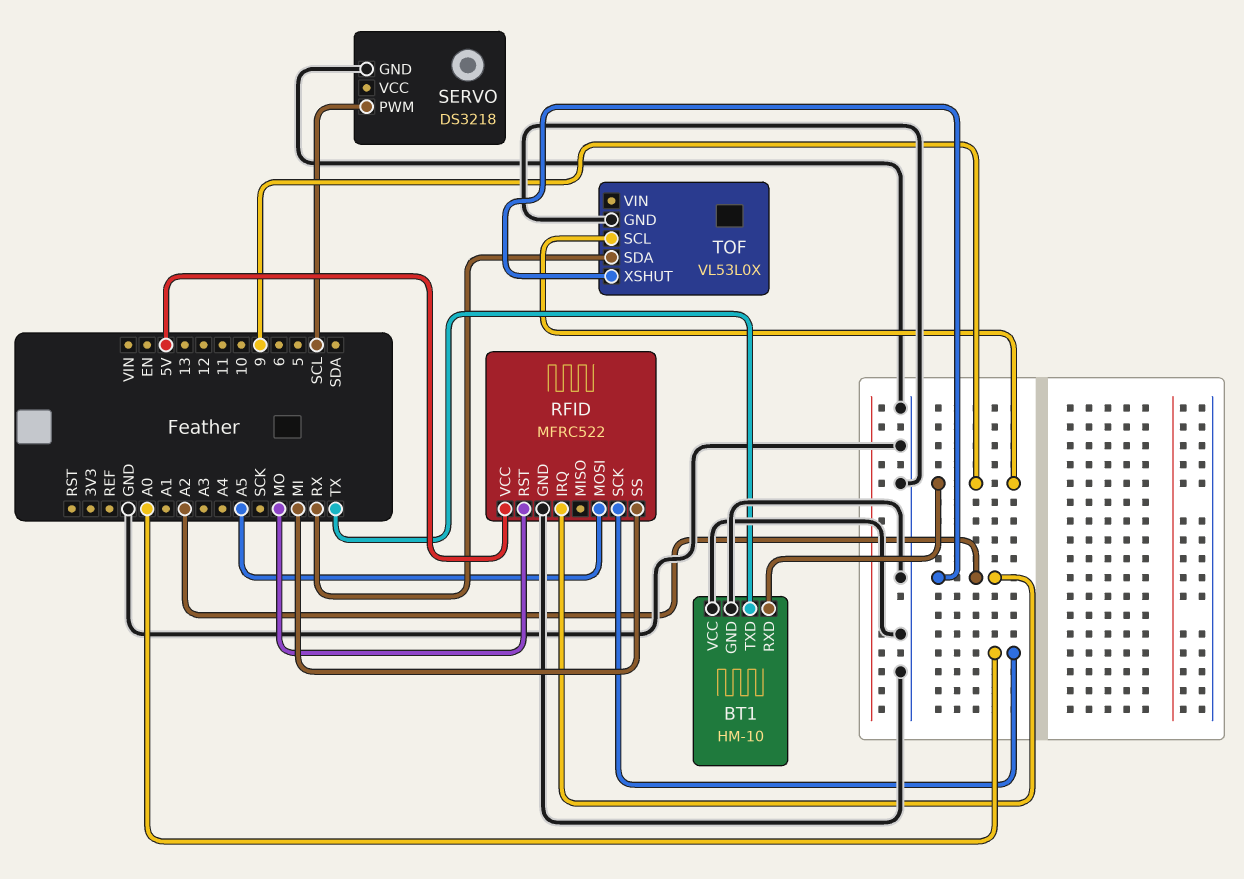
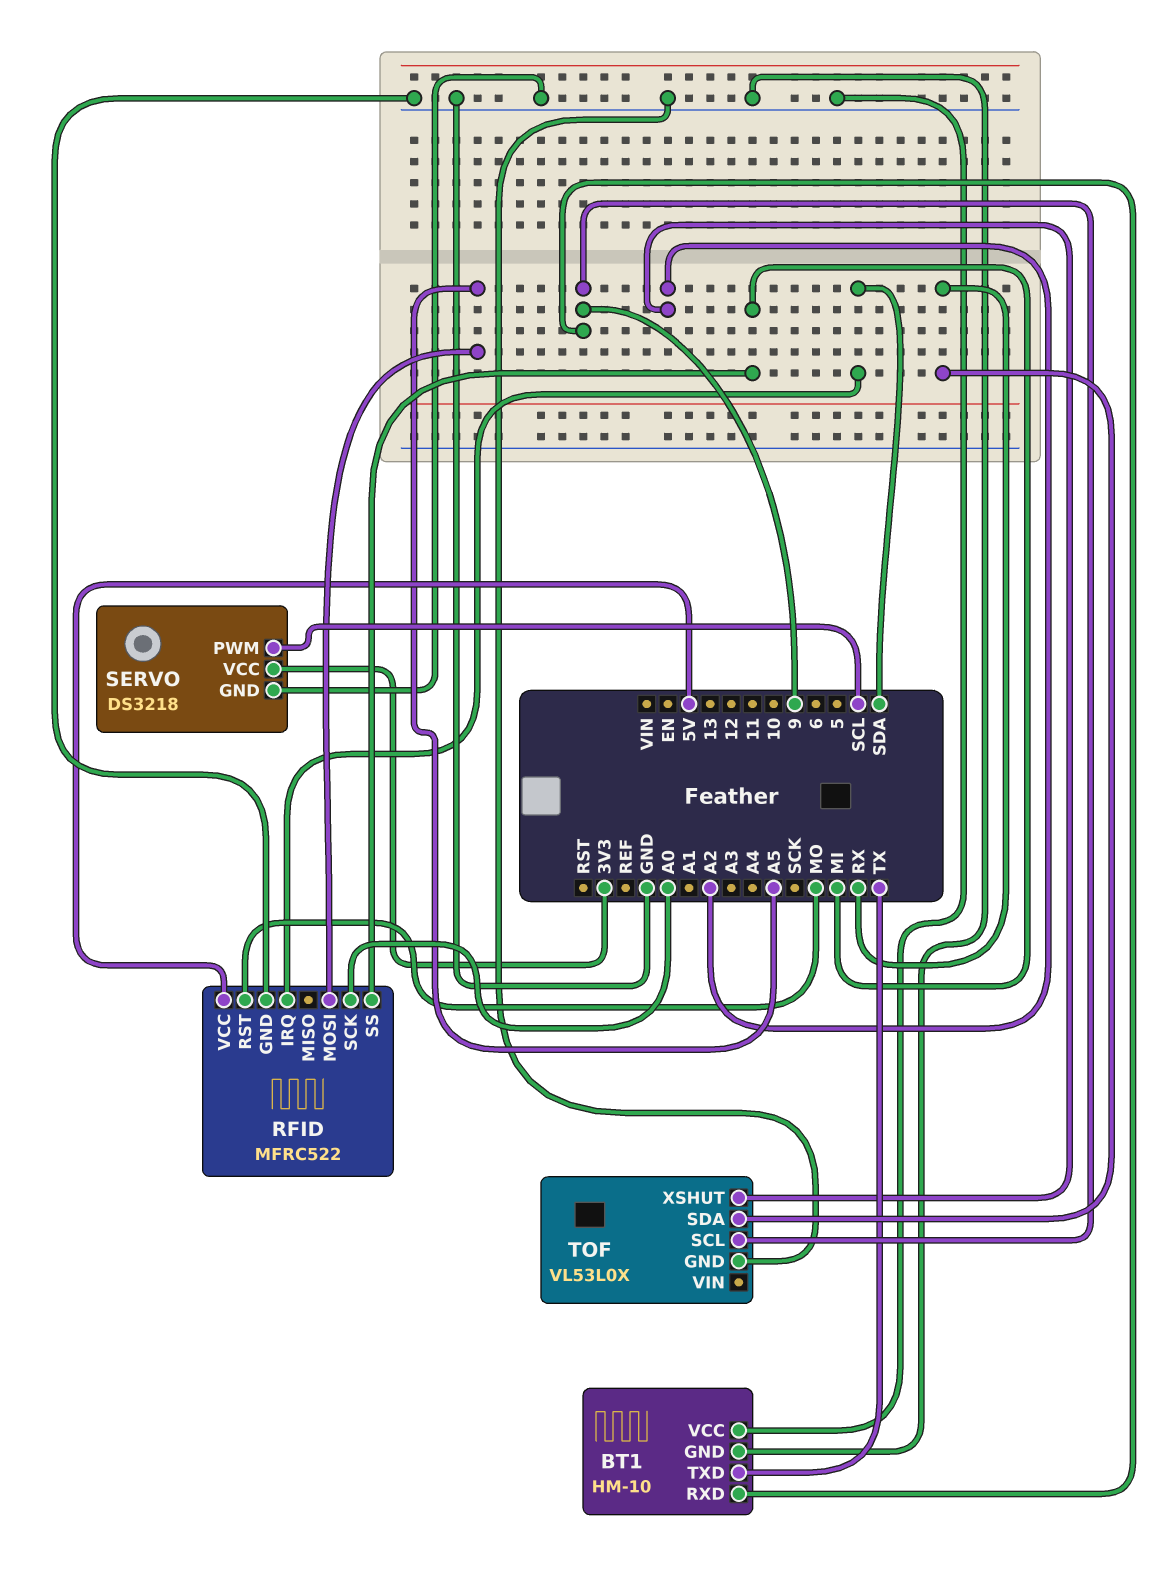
RFID pin IRQ: A2 -> SDA
SERVO pin VCC: none -> 3V3

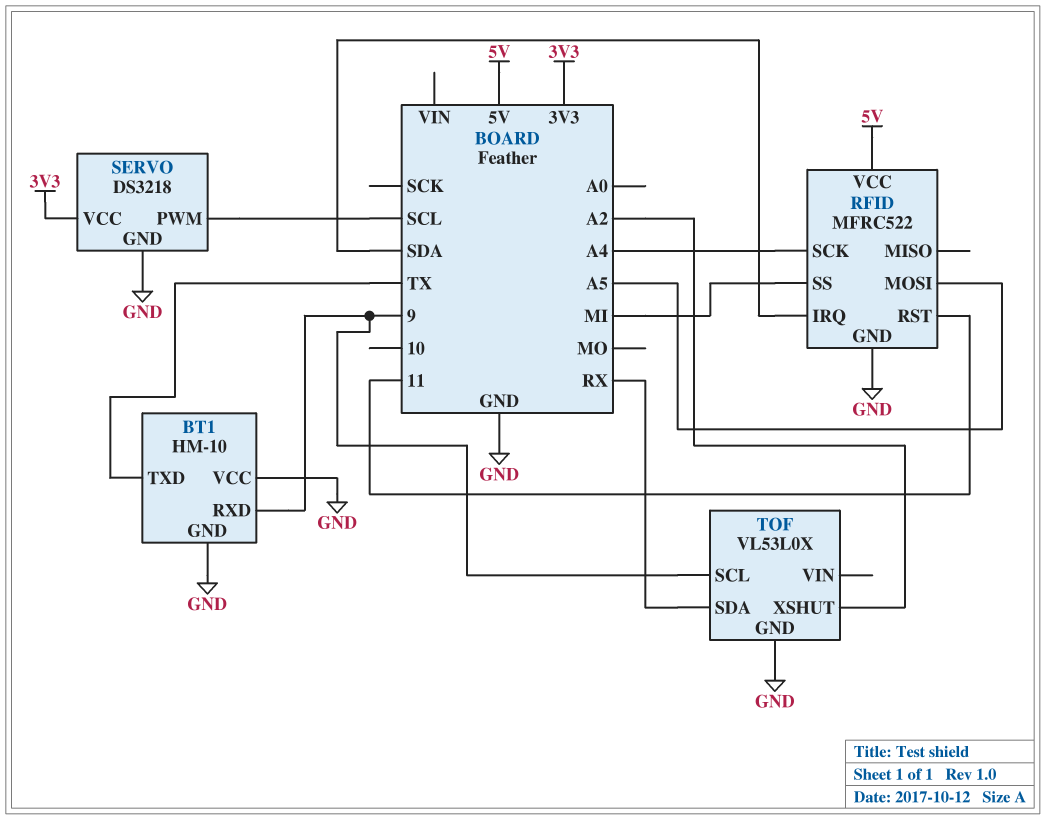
RFID pin RST: MO -> 11
RFID pin SCK: A0 -> A4

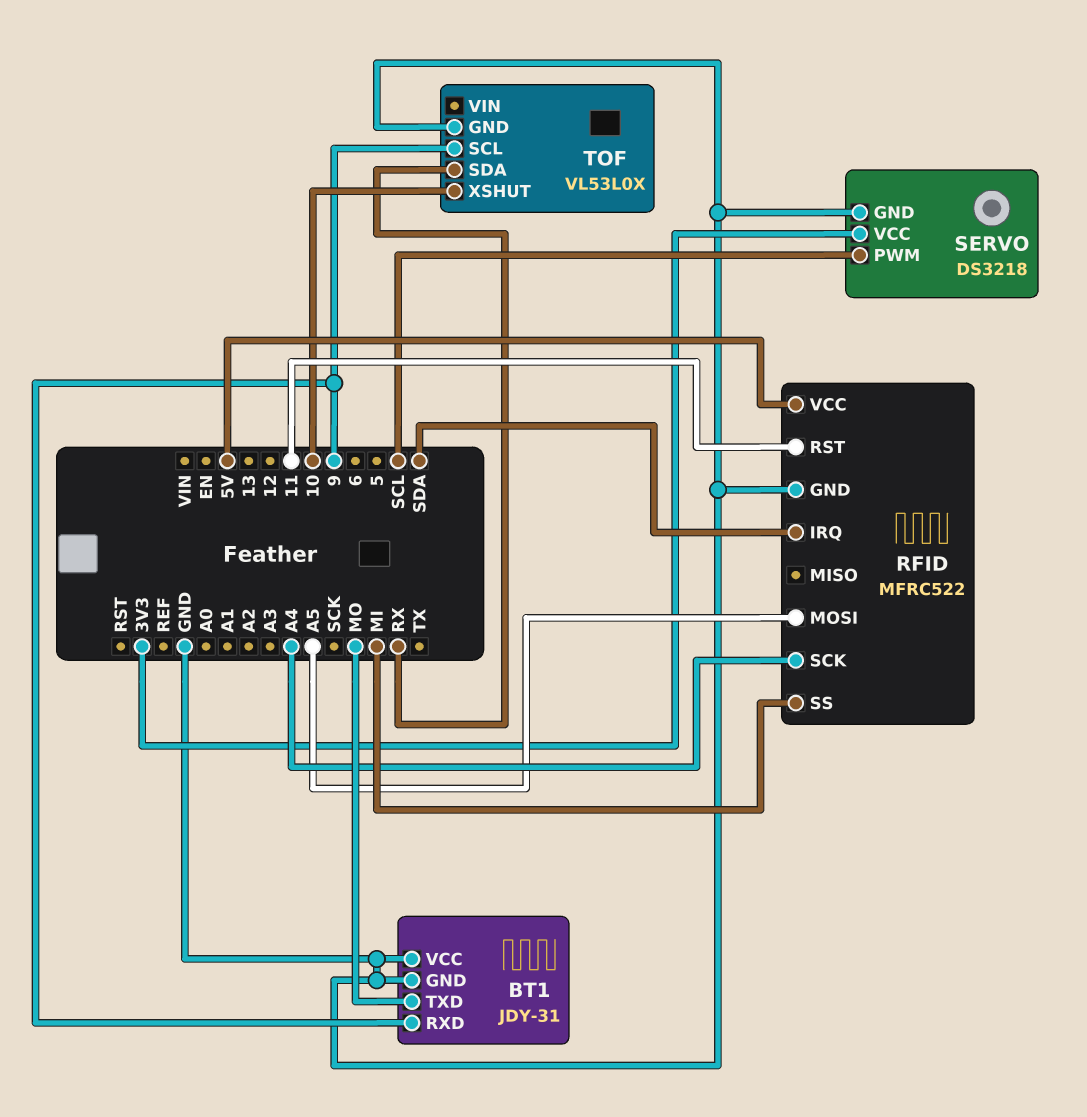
BT1: HM-10 -> JDY-31
BT1 pin TXD: TX -> MO
TOF pin XSHUT: A2 -> 10

